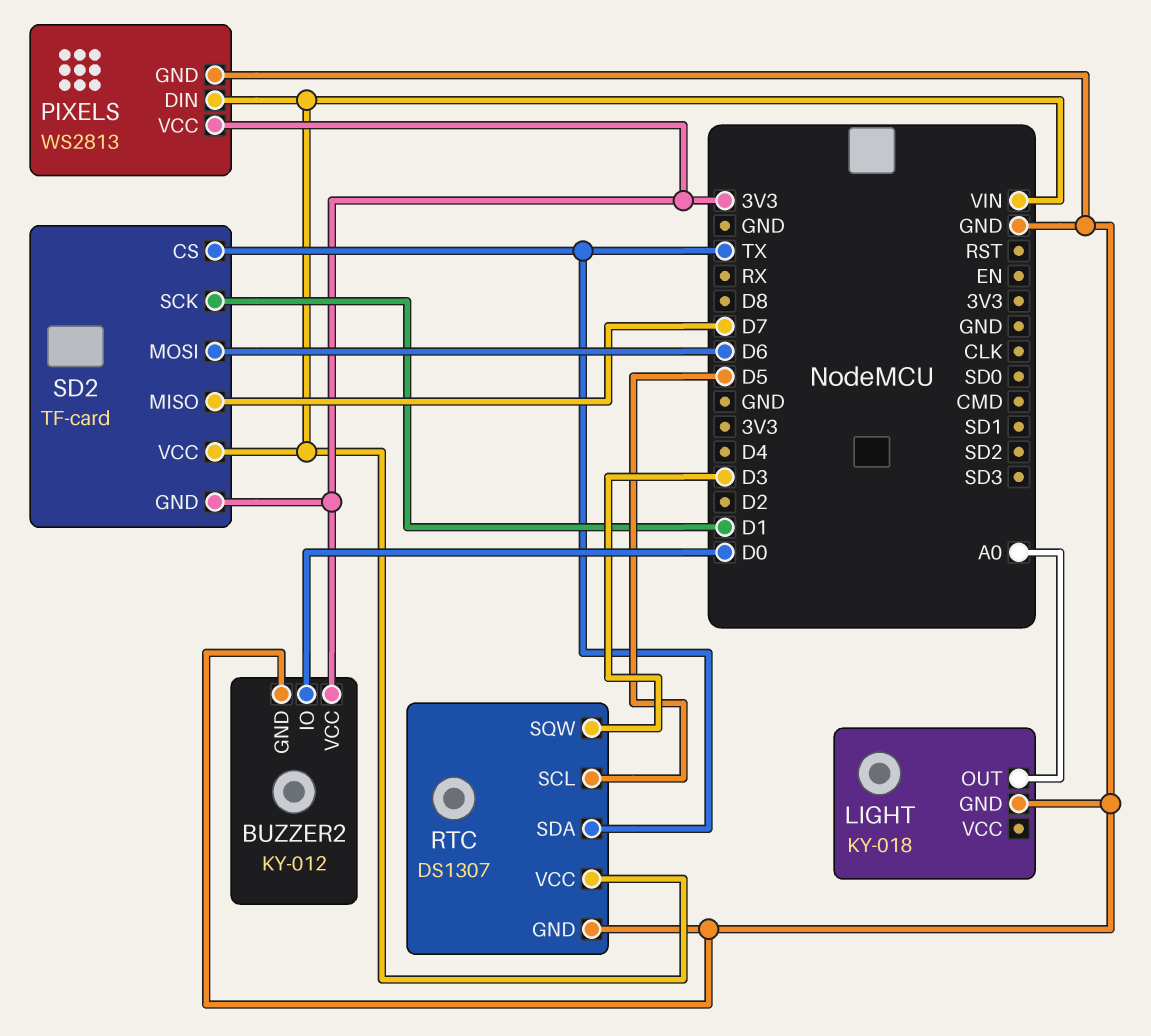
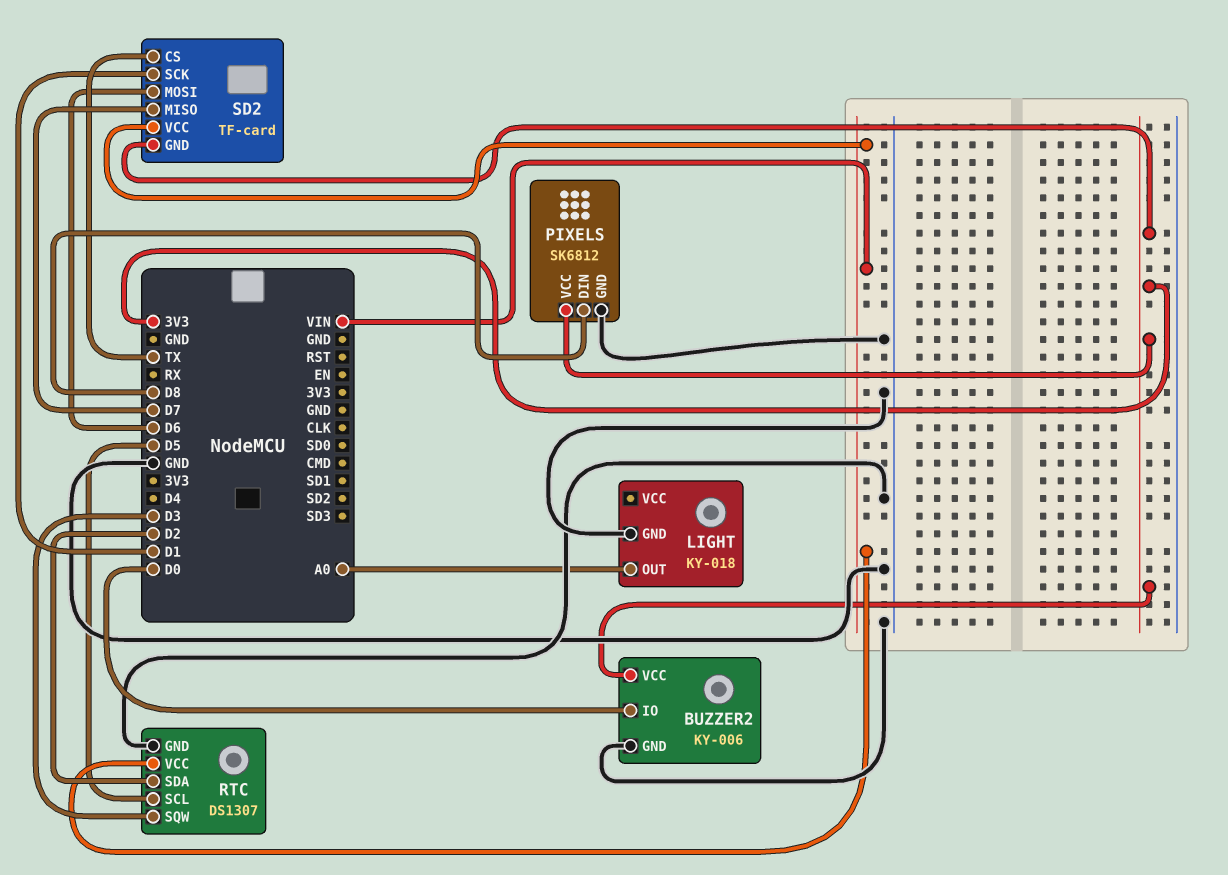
BUZZER2: KY-012 -> KY-006
PIXELS: WS2813 -> SK6812
PIXELS pin DIN: VIN -> D8
RTC pin SDA: TX -> D2

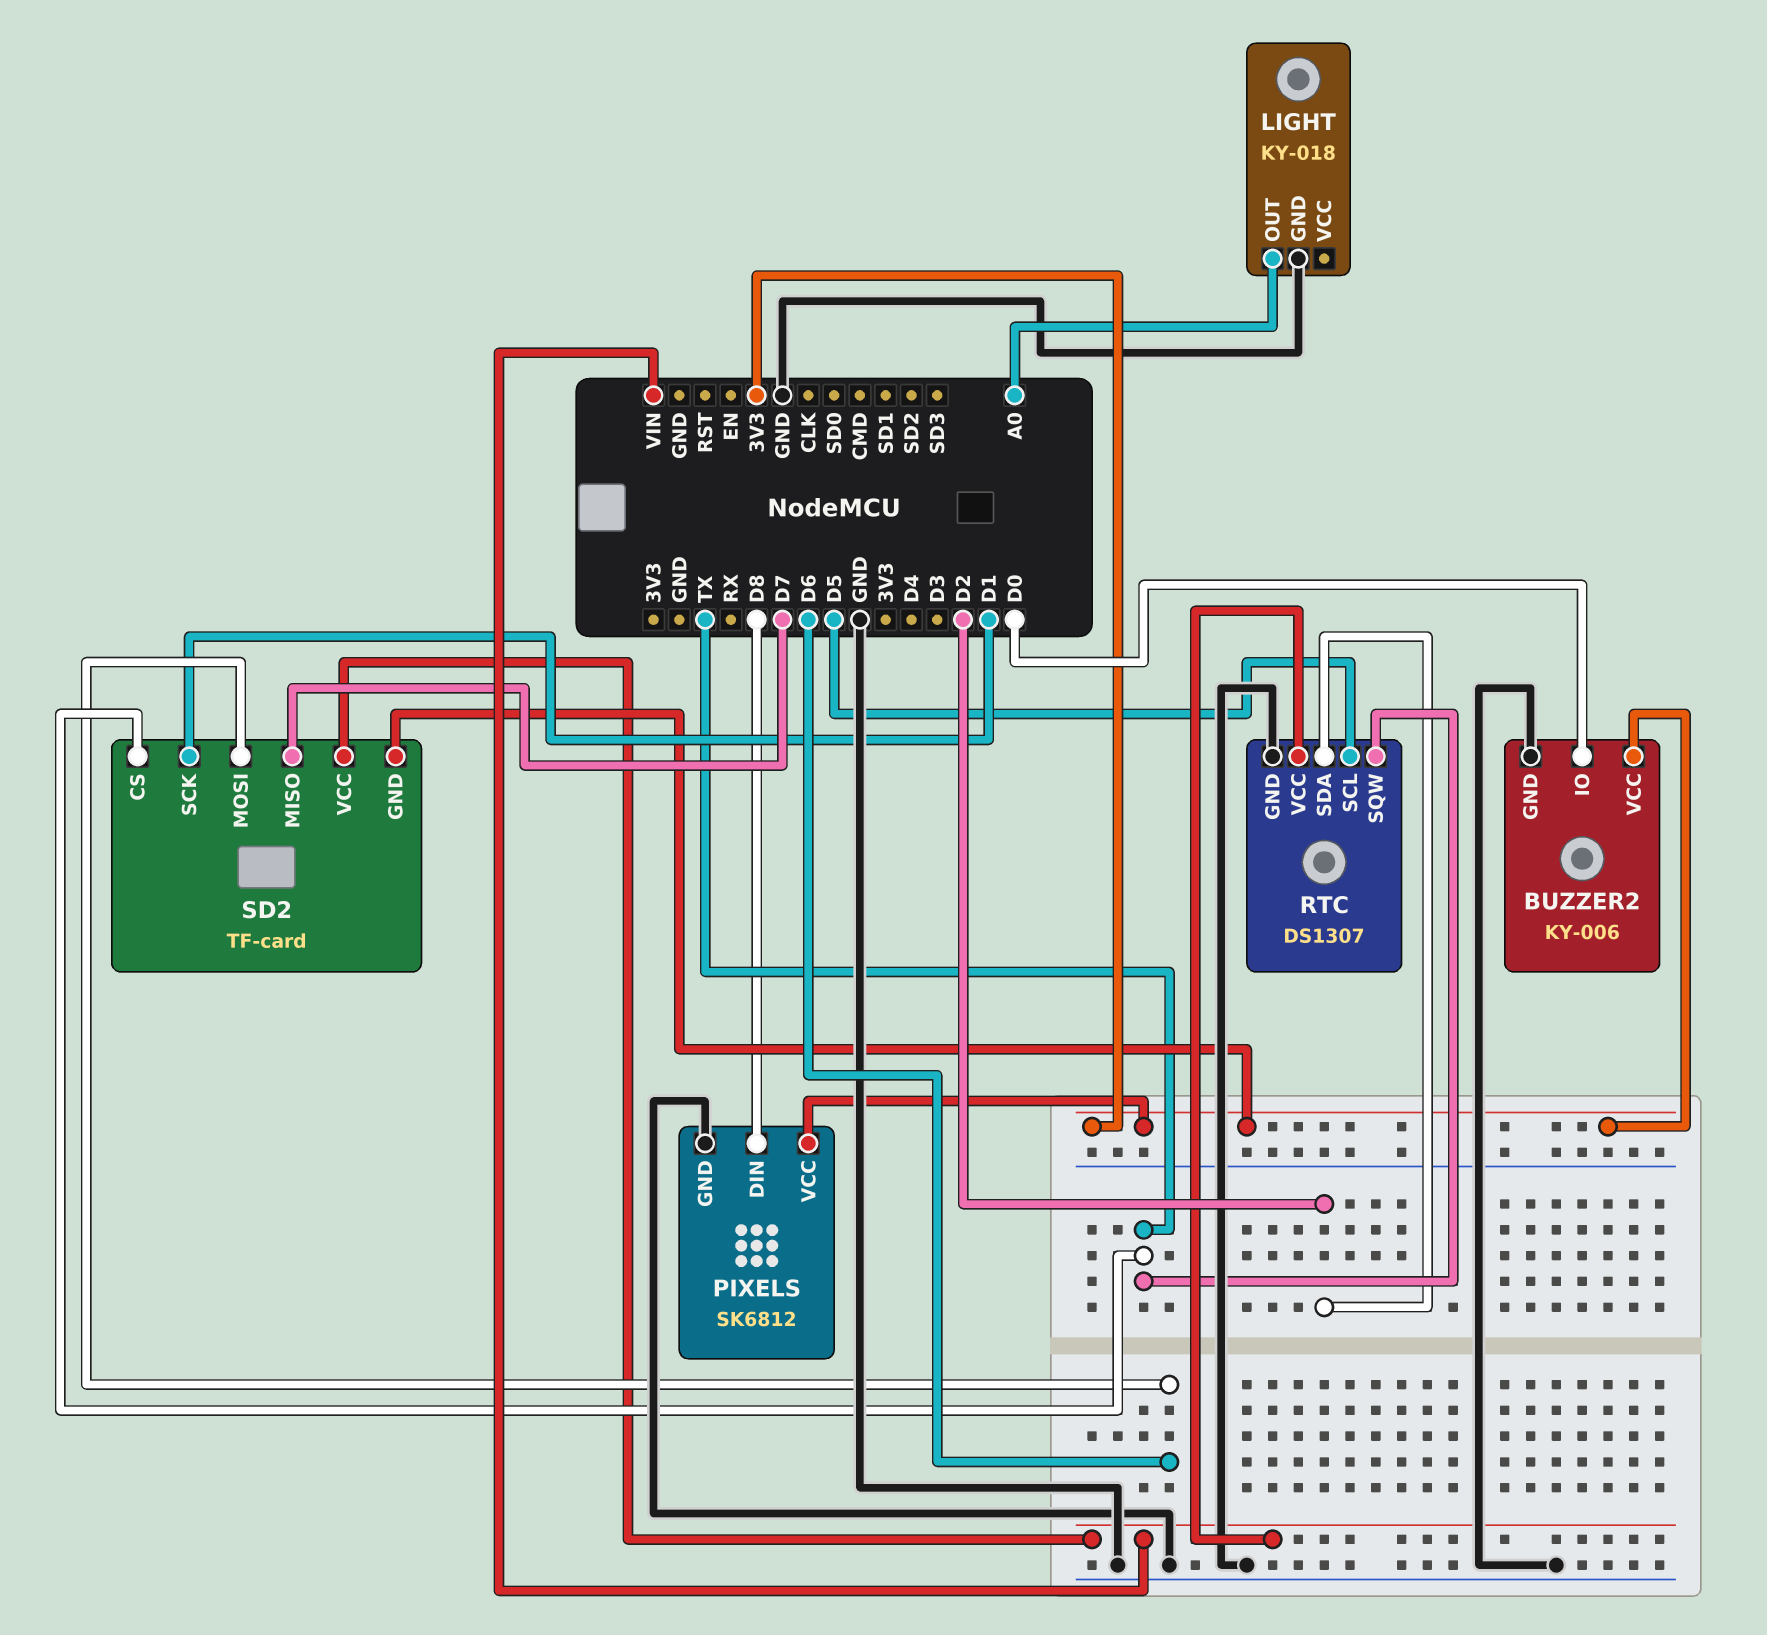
RTC pin SQW: D3 -> TX

